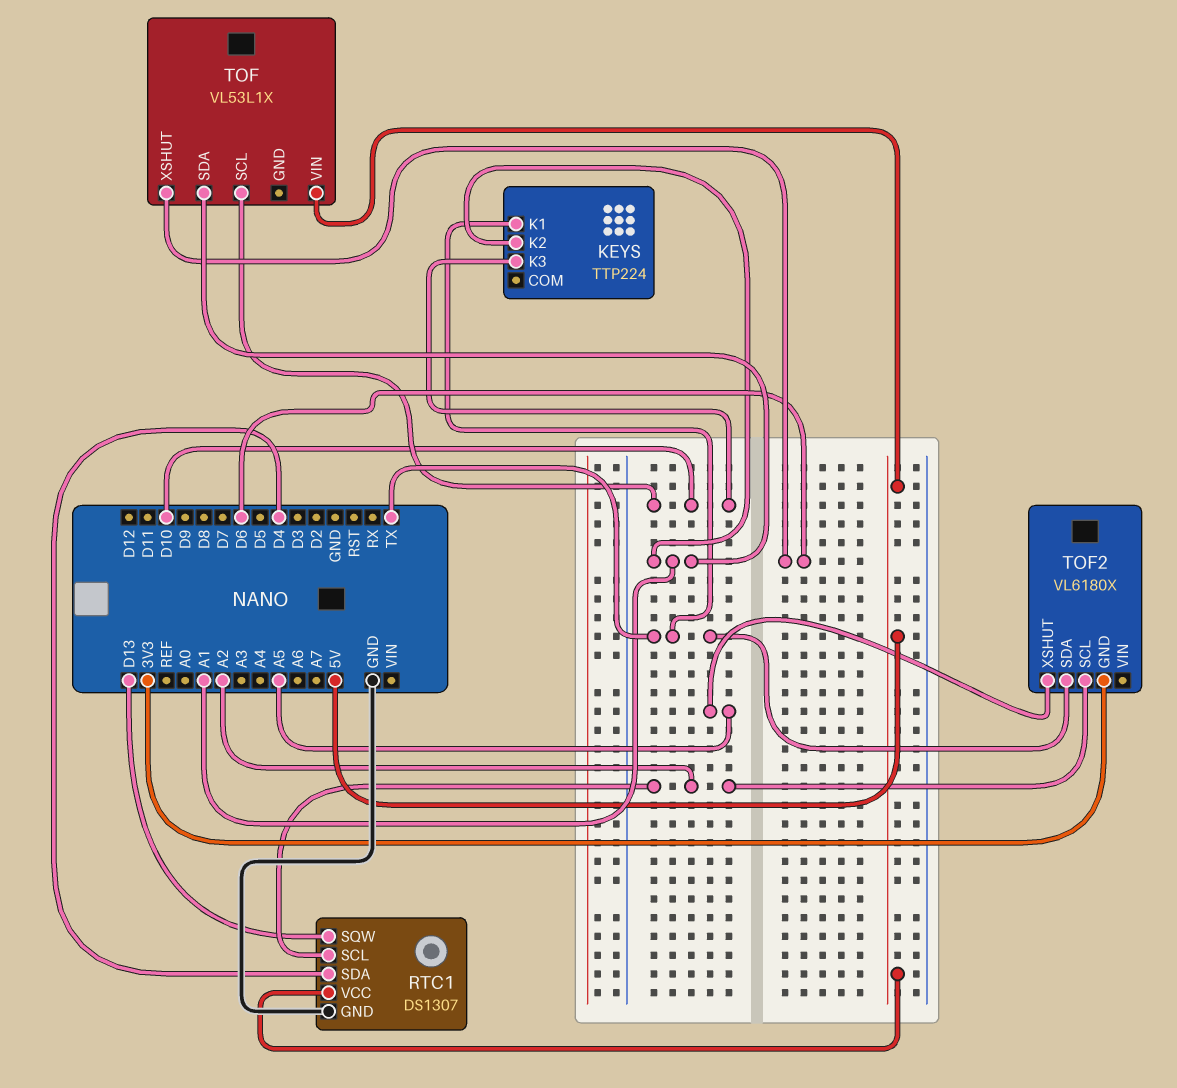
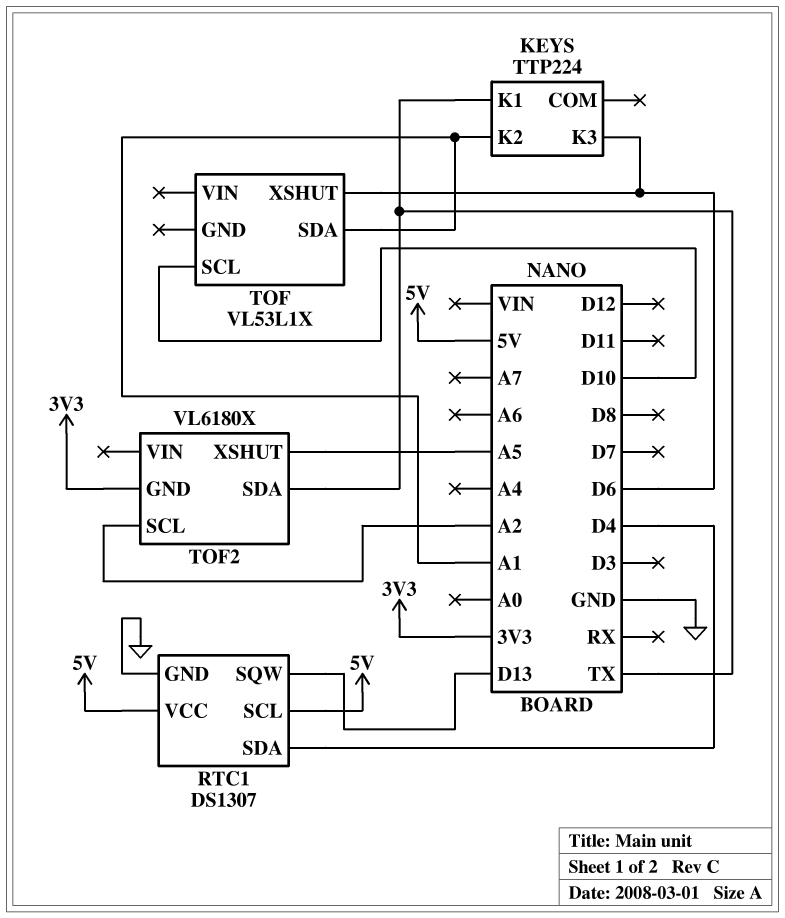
KEYS pin K3: D10 -> D6
RTC1 pin SCL: A2 -> 5V
TOF pin VIN: 5V -> none

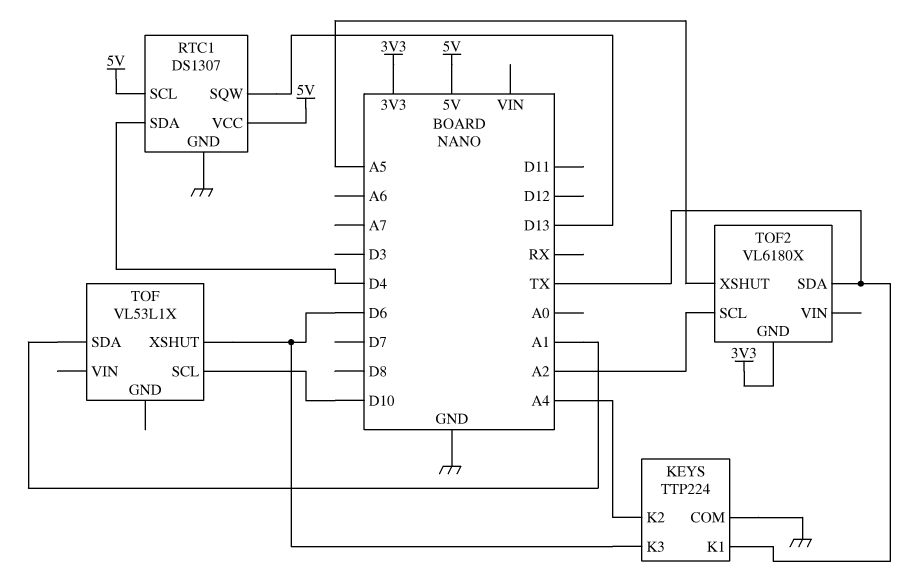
KEYS pin COM: none -> GND
KEYS pin K2: A1 -> A4

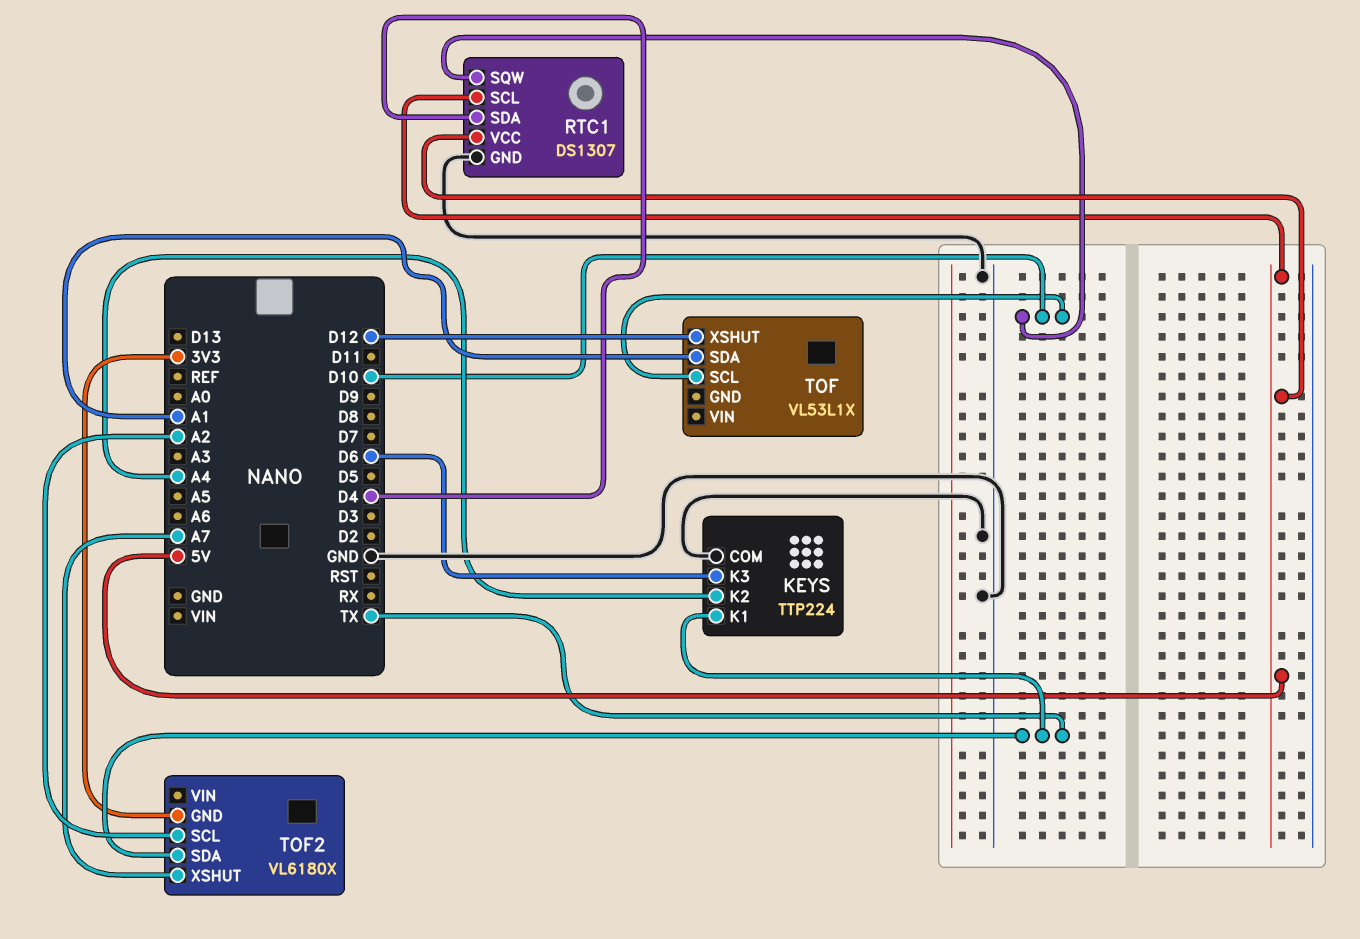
RTC1 pin SQW: D13 -> D10
TOF pin XSHUT: D6 -> D12
TOF2 pin XSHUT: A5 -> A7

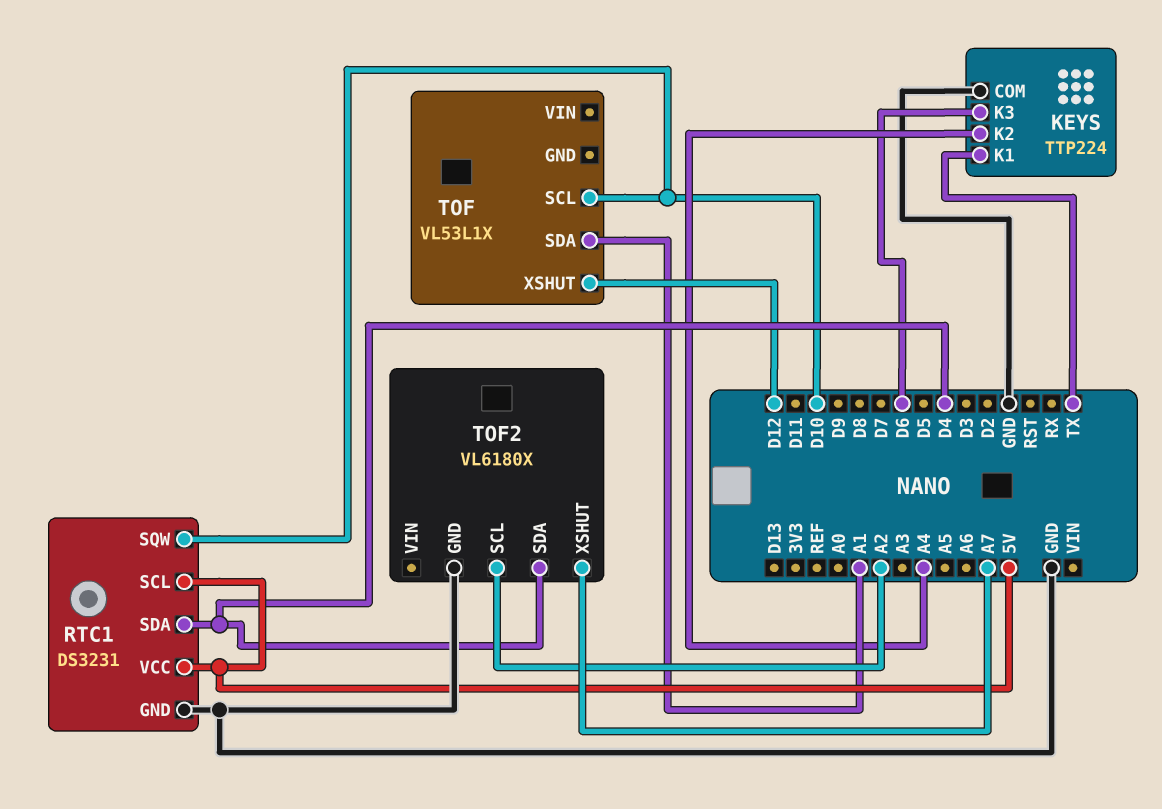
RTC1: DS1307 -> DS3231
TOF2 pin GND: 3V3 -> GND
TOF2 pin SDA: TX -> D4

